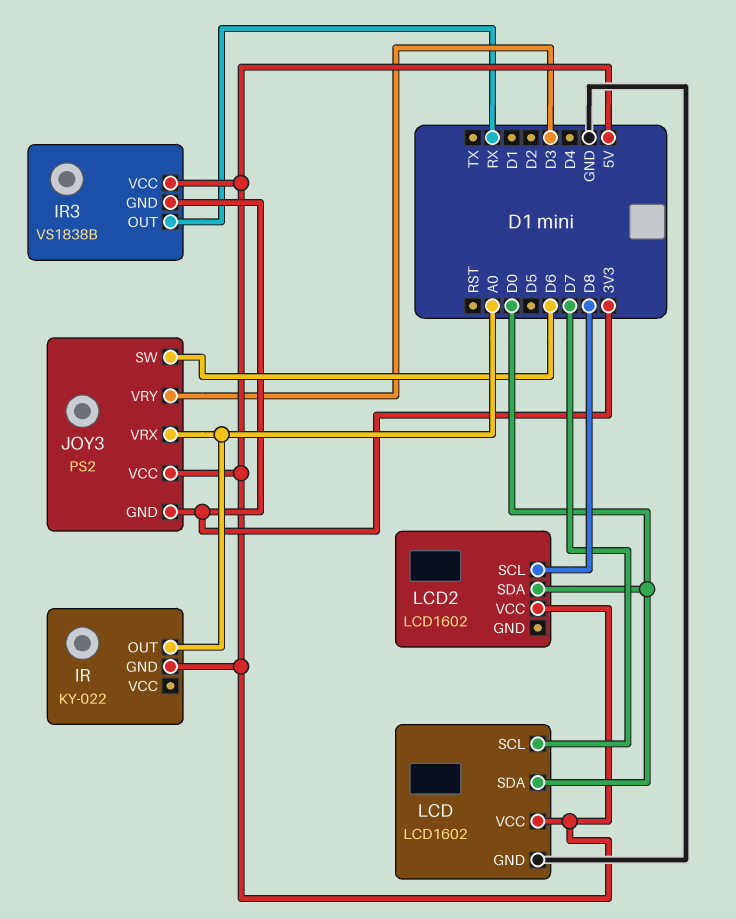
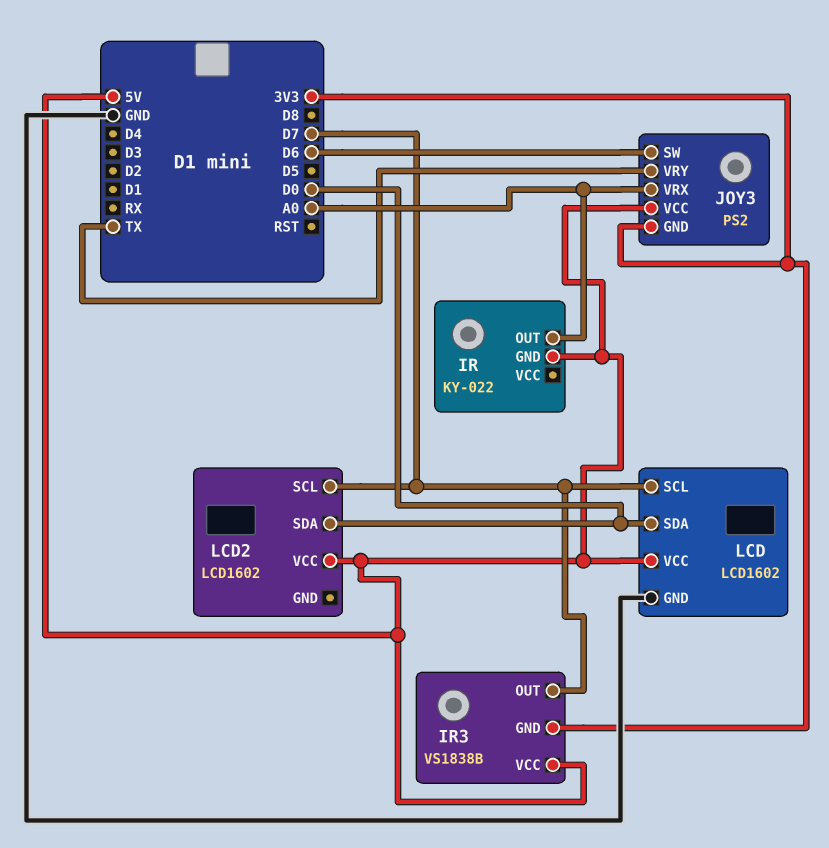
IR3 pin OUT: RX -> D7
JOY3 pin VRY: D3 -> TX
LCD2 pin SCL: D8 -> D7

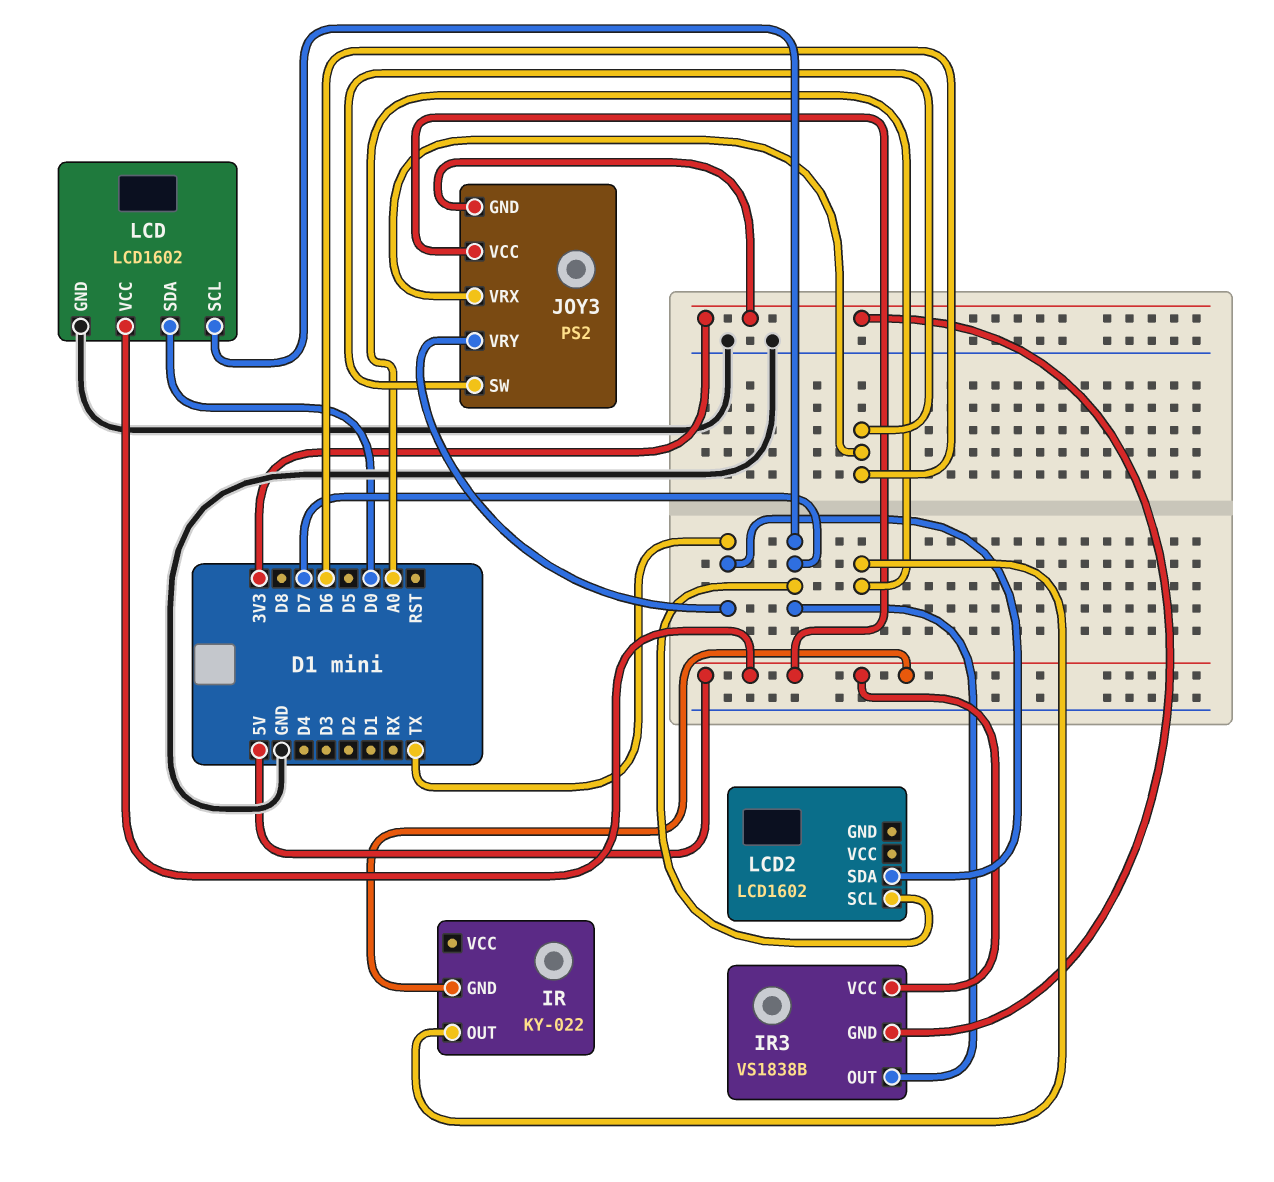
JOY3 pin VRX: A0 -> D6
LCD2 pin SDA: D0 -> TX
LCD2 pin VCC: 5V -> none

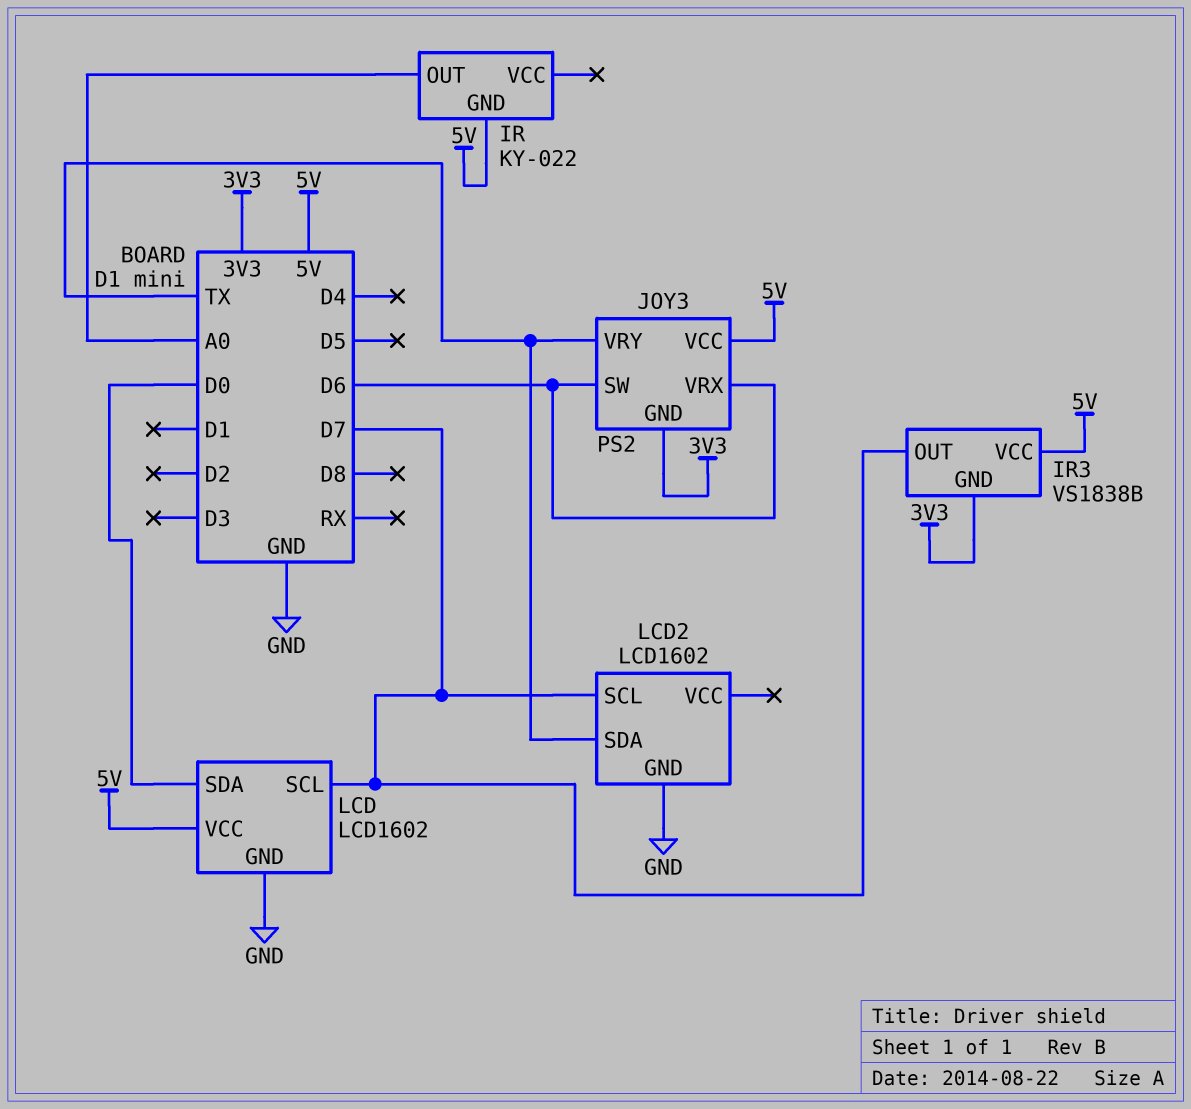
LCD2 pin GND: none -> GND

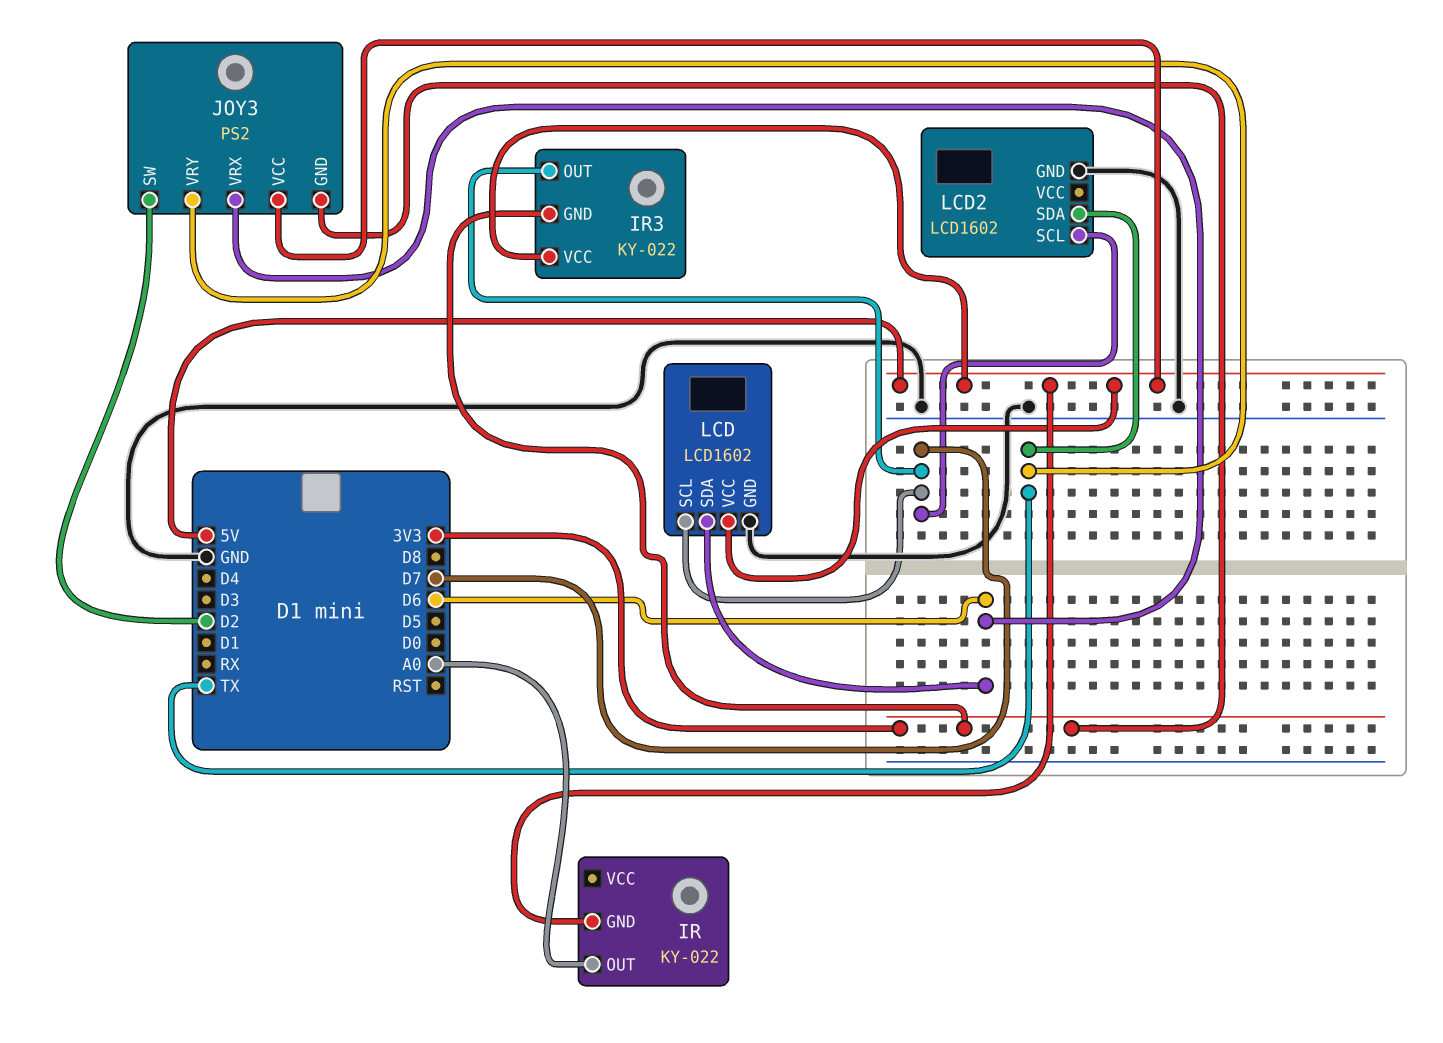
IR3: VS1838B -> KY-022
JOY3 pin SW: D6 -> D2
LCD pin SDA: D0 -> D6

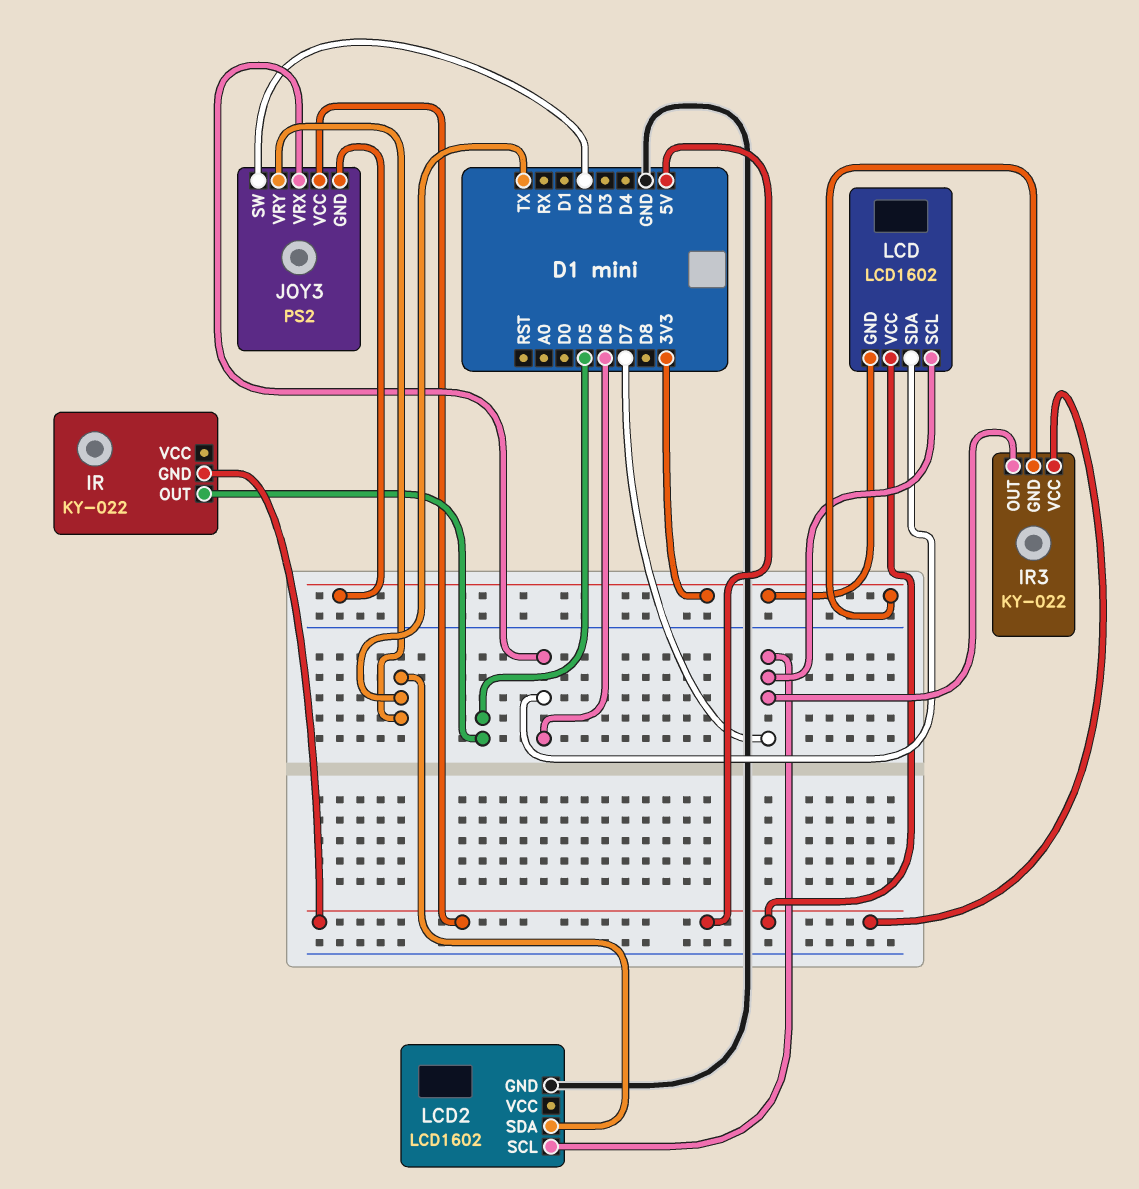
IR pin OUT: A0 -> D5
LCD pin GND: GND -> 3V3

